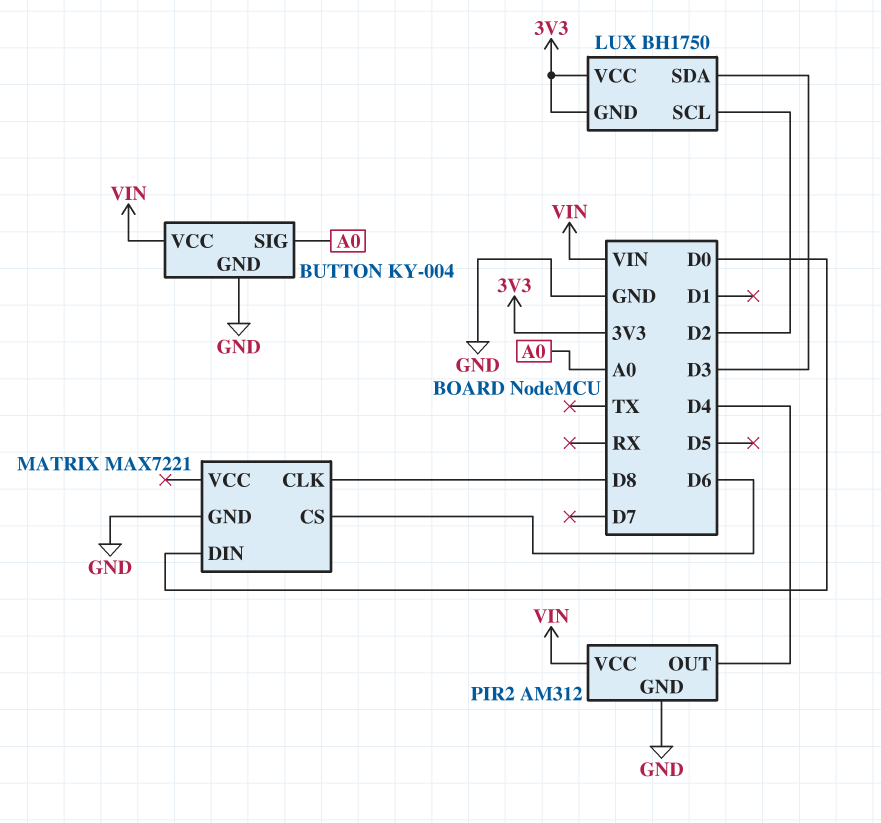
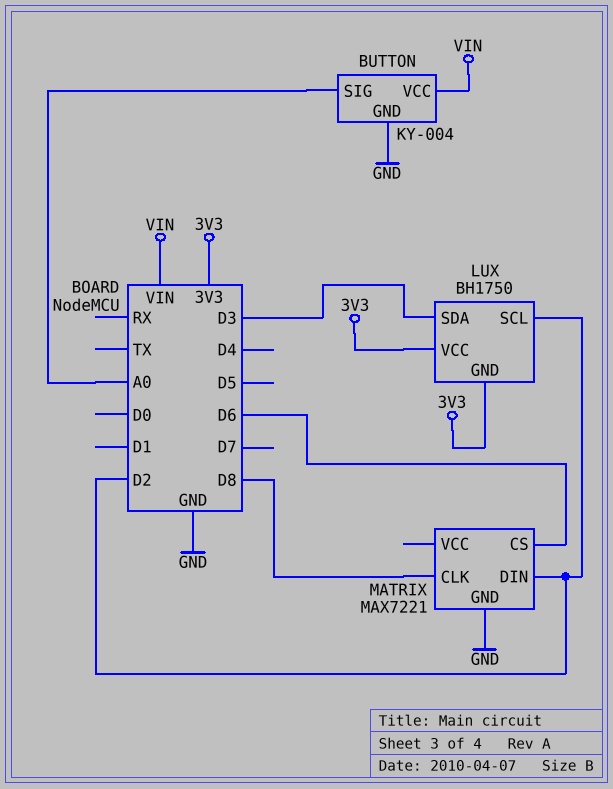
MATRIX pin DIN: D0 -> D2
PIR2: AM312 -> none
PIR2 pin GND: GND -> none
PIR2 pin OUT: D4 -> none
PIR2 pin VCC: VIN -> none

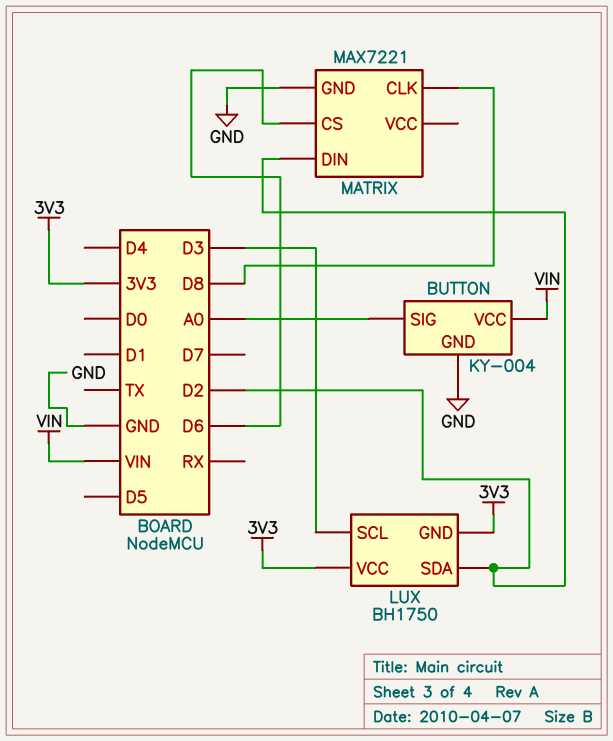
LUX pin SCL: D2 -> D3
LUX pin SDA: D3 -> D2

